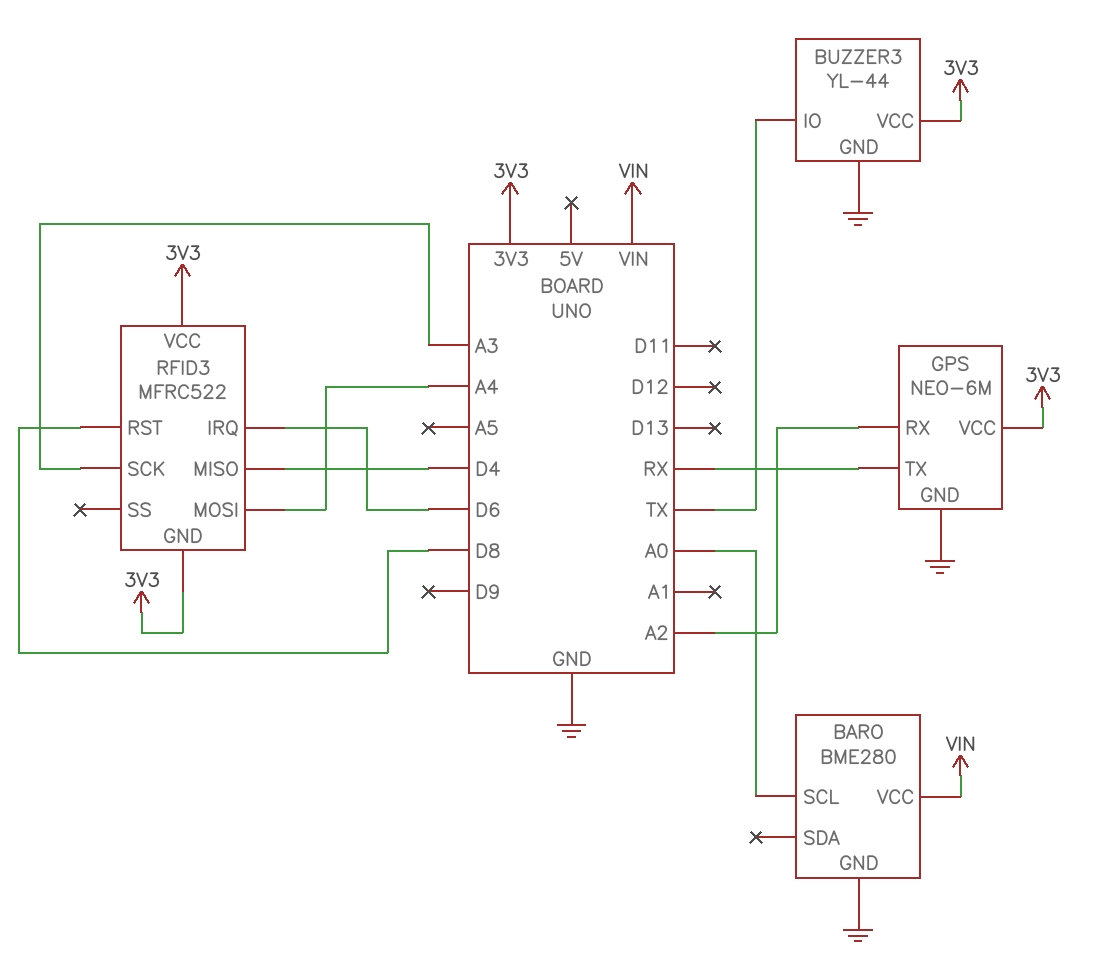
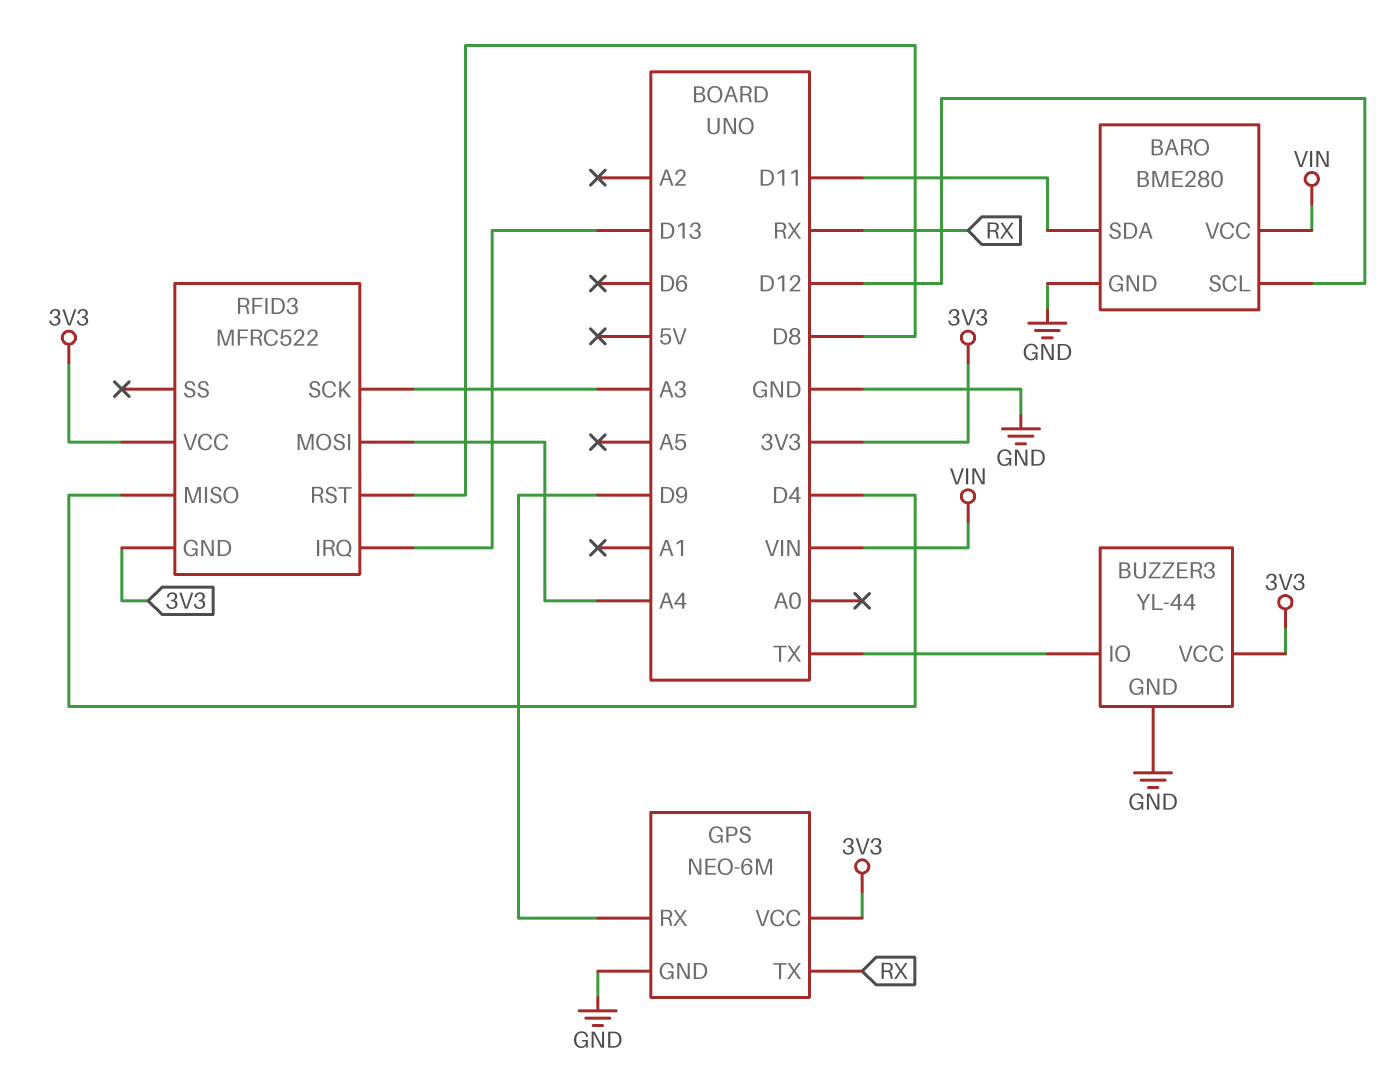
BARO pin SCL: A0 -> D12
BARO pin SDA: none -> D11
GPS pin RX: A2 -> D9
RFID3 pin IRQ: D6 -> D13

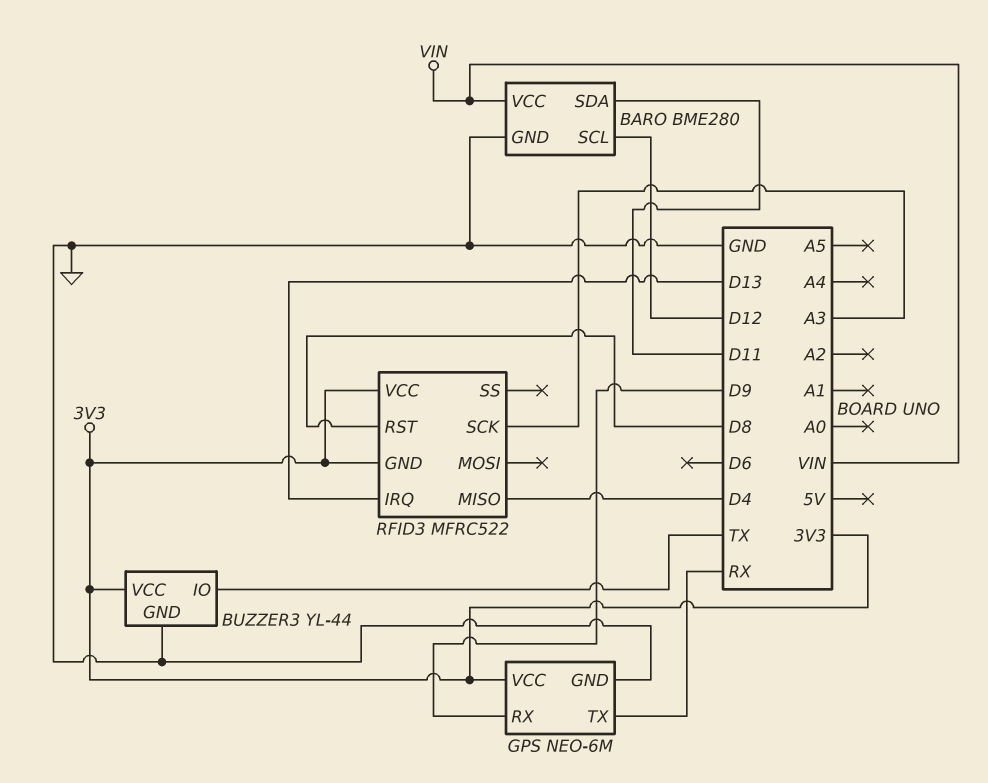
RFID3 pin MOSI: A4 -> none

